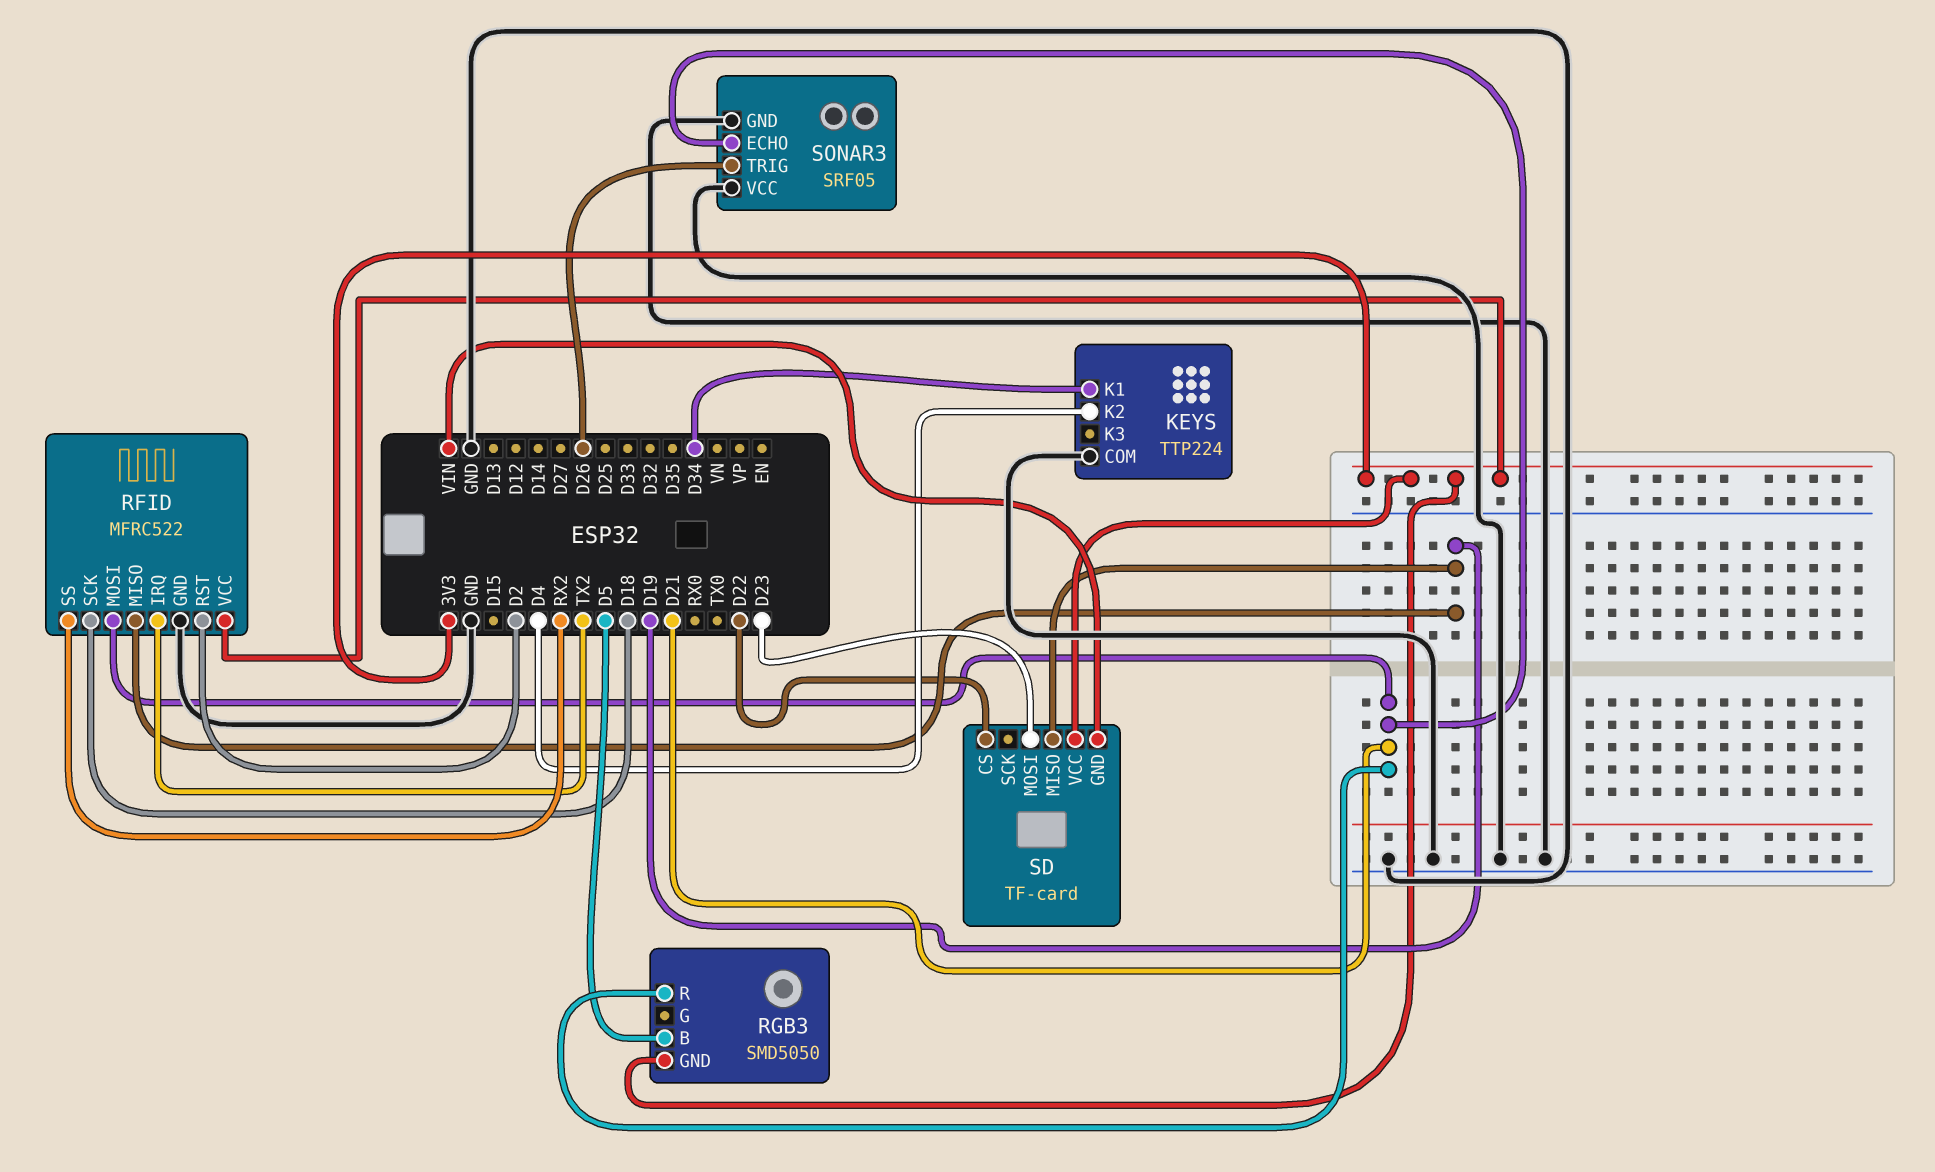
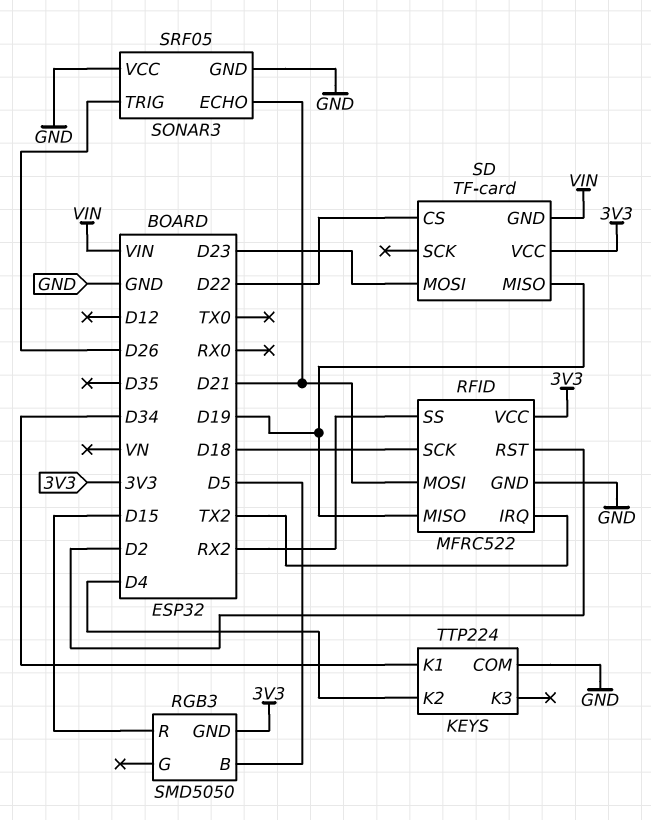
RGB3 pin R: D21 -> D15

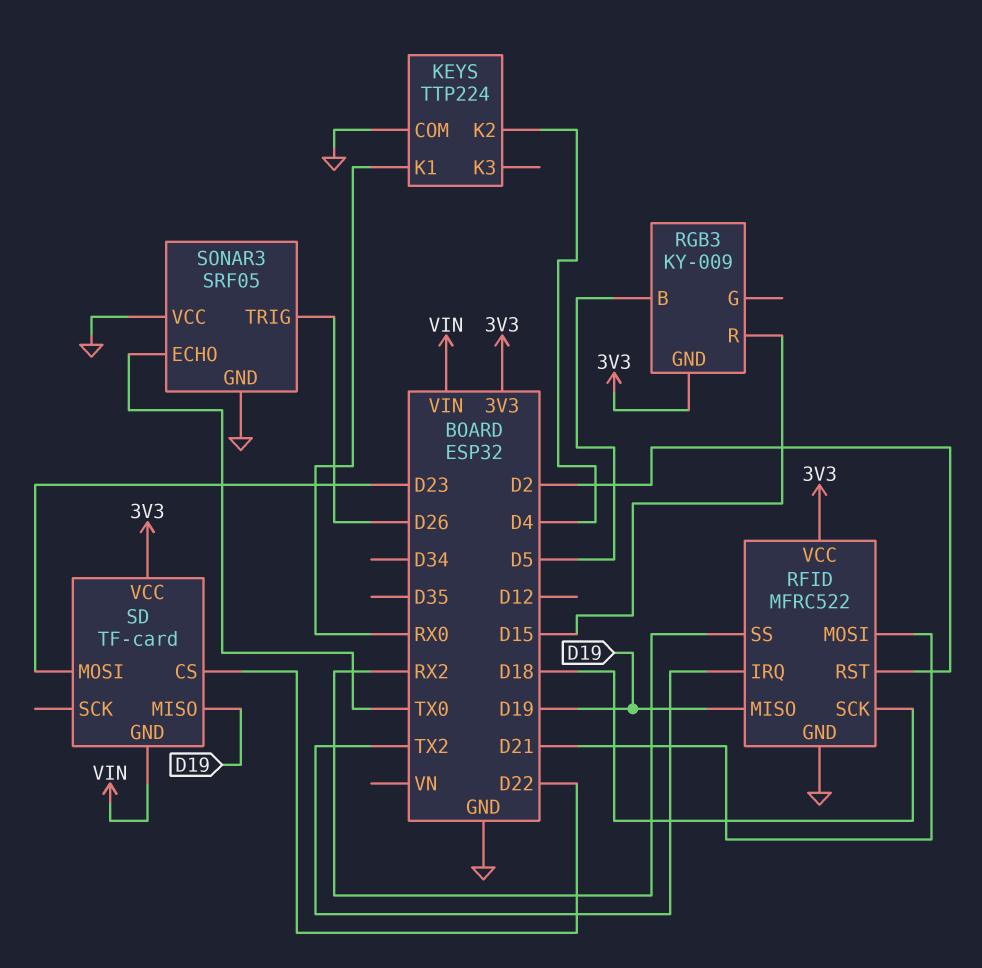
KEYS pin K1: D34 -> RX0
RGB3: SMD5050 -> KY-009
SONAR3 pin ECHO: D21 -> TX0

